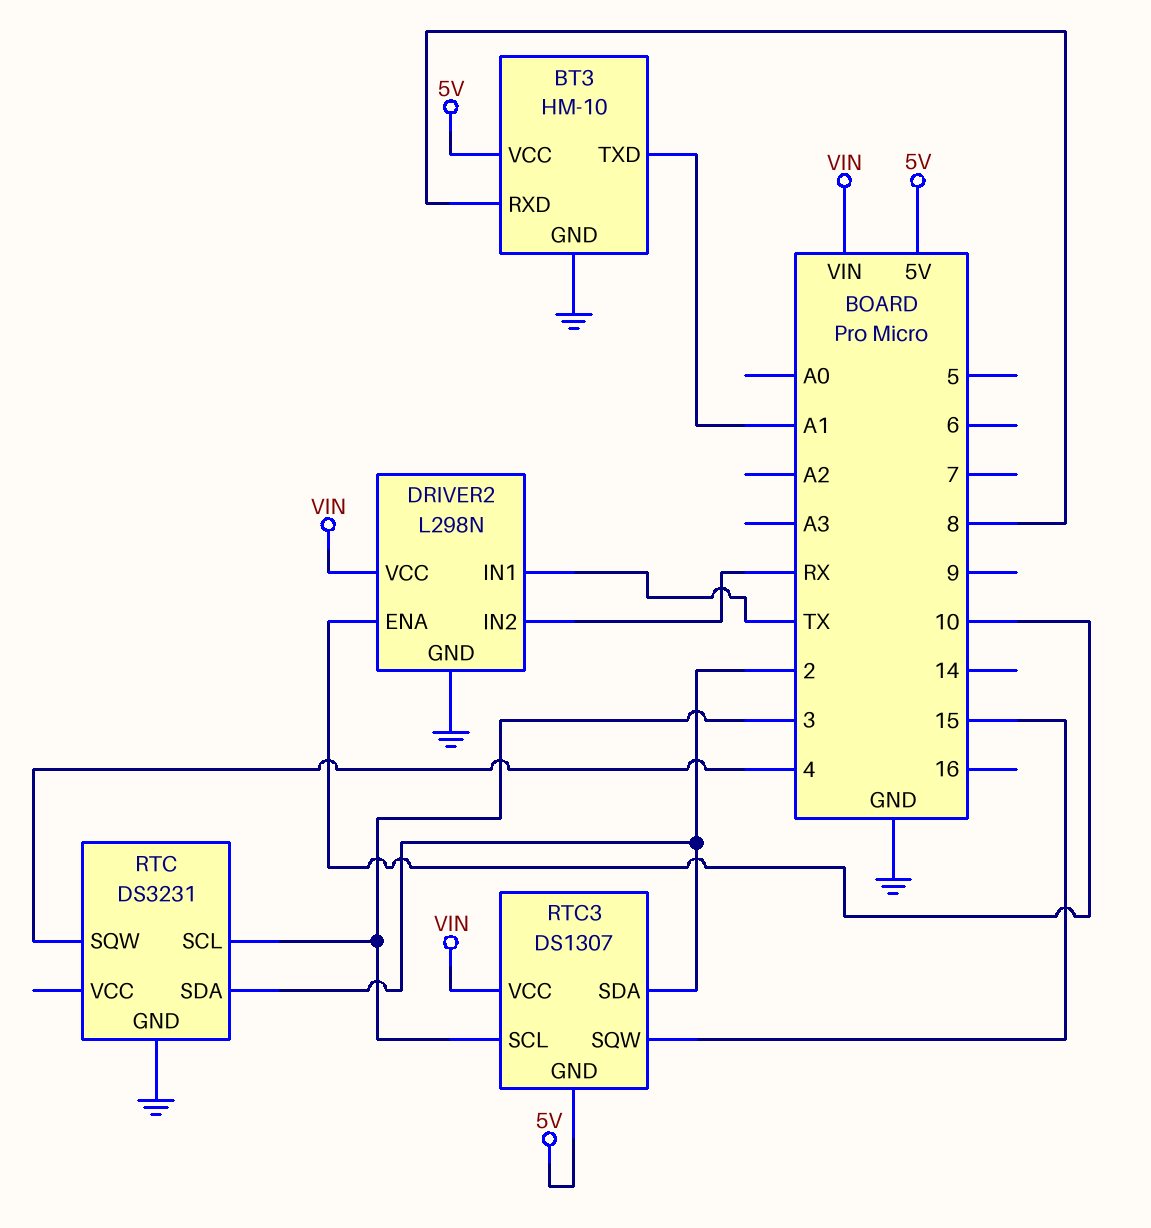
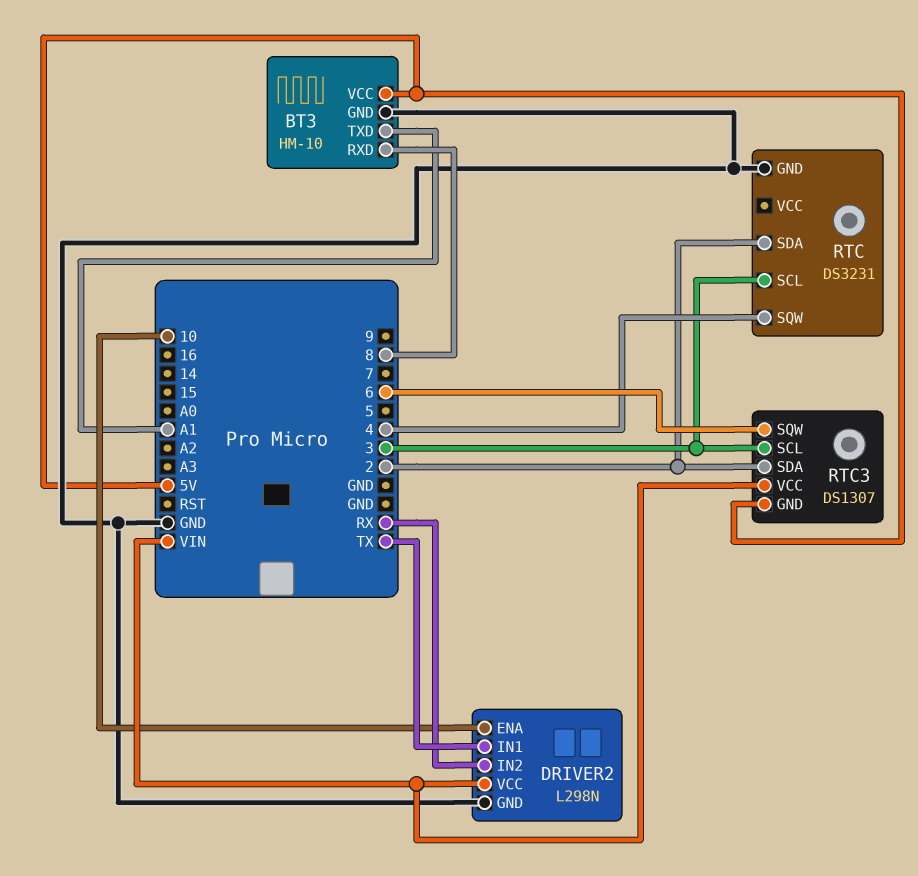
RTC3 pin SQW: 15 -> 6

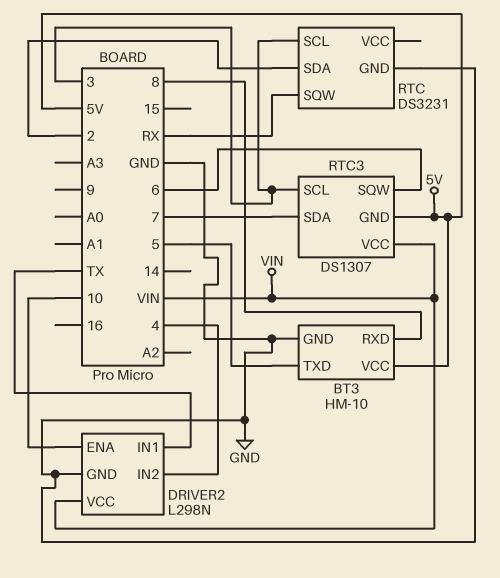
BT3 pin TXD: A1 -> 5
DRIVER2 pin IN2: RX -> 4
RTC pin SQW: 4 -> RX
RTC3 pin SDA: 2 -> 7

